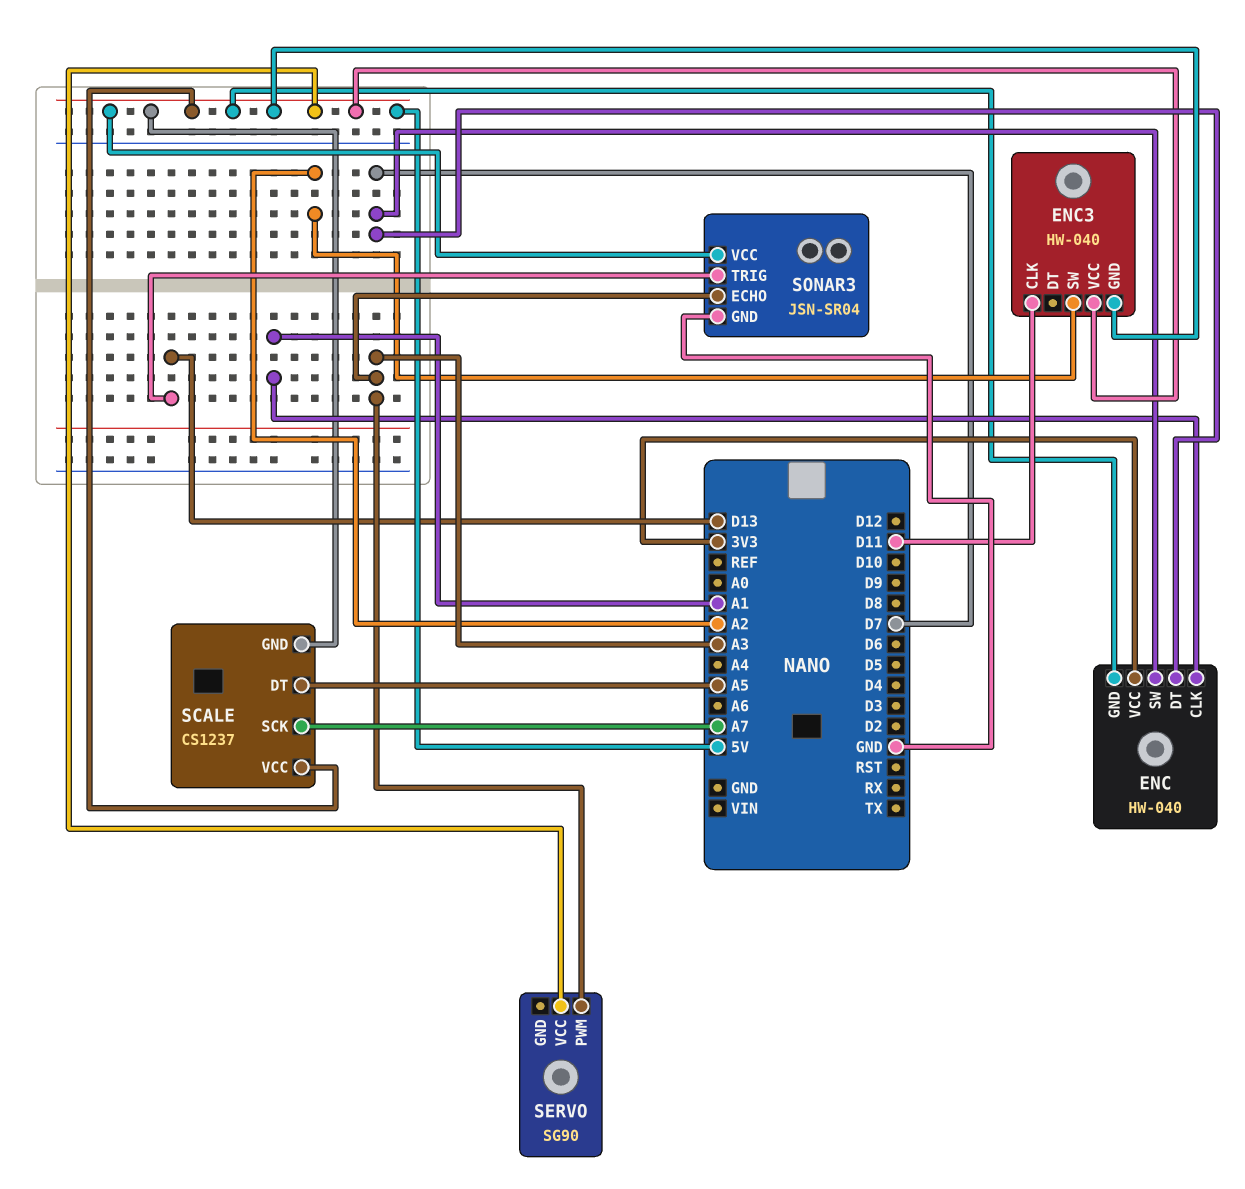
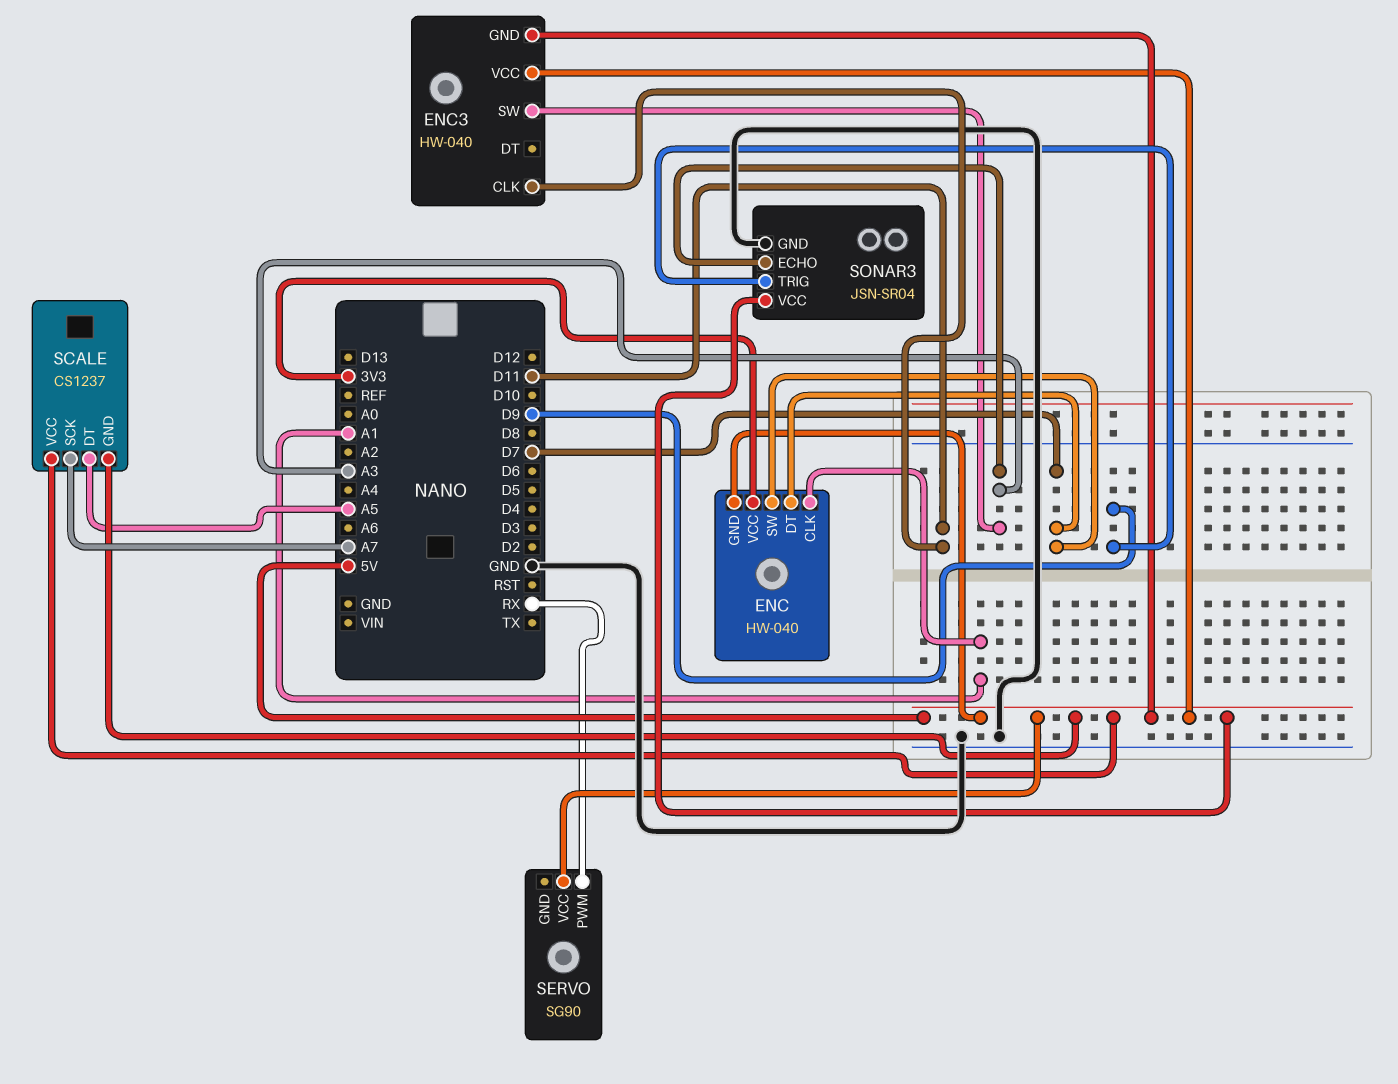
ENC3 pin SW: A2 -> A3
SERVO pin PWM: A3 -> RX
SONAR3 pin TRIG: D13 -> D9

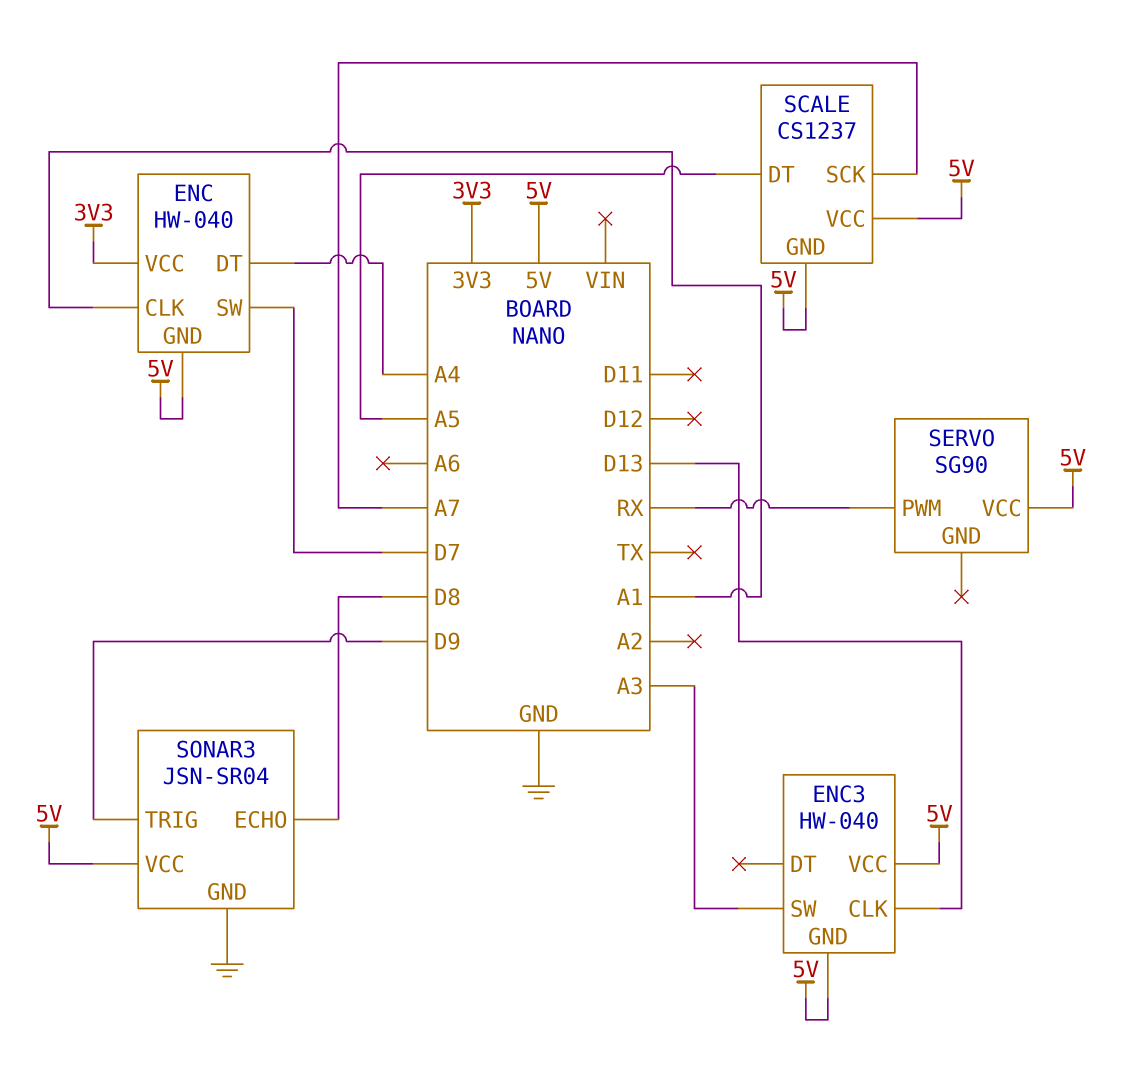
ENC pin DT: D7 -> A4
ENC3 pin CLK: D11 -> D13
SONAR3 pin ECHO: A3 -> D8

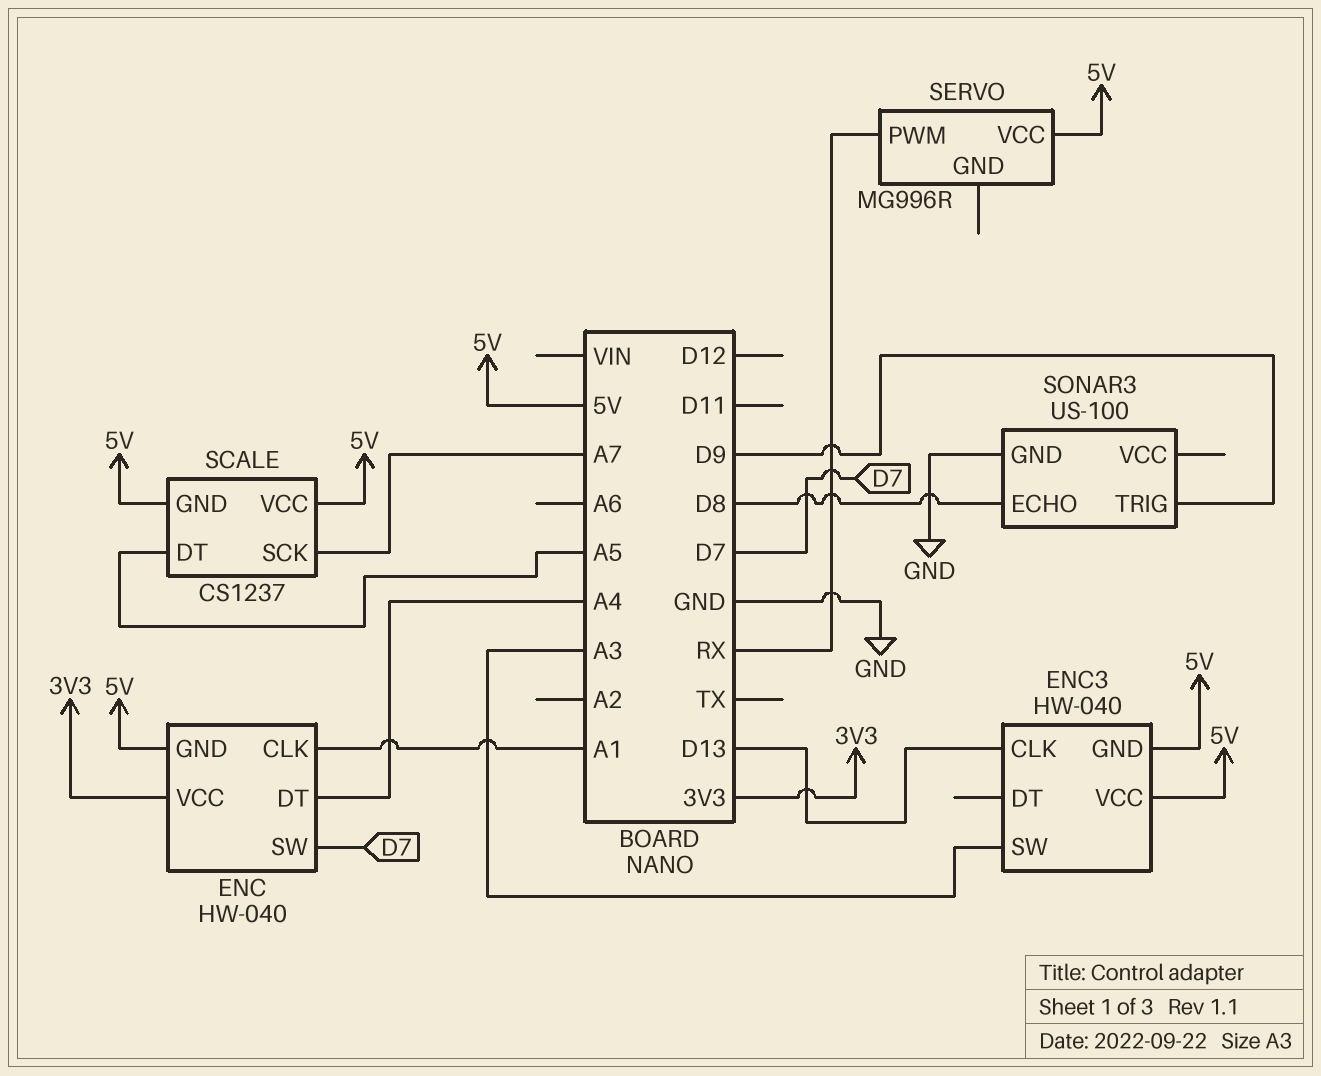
SERVO: SG90 -> MG996R
SONAR3: JSN-SR04 -> US-100
SONAR3 pin VCC: 5V -> none

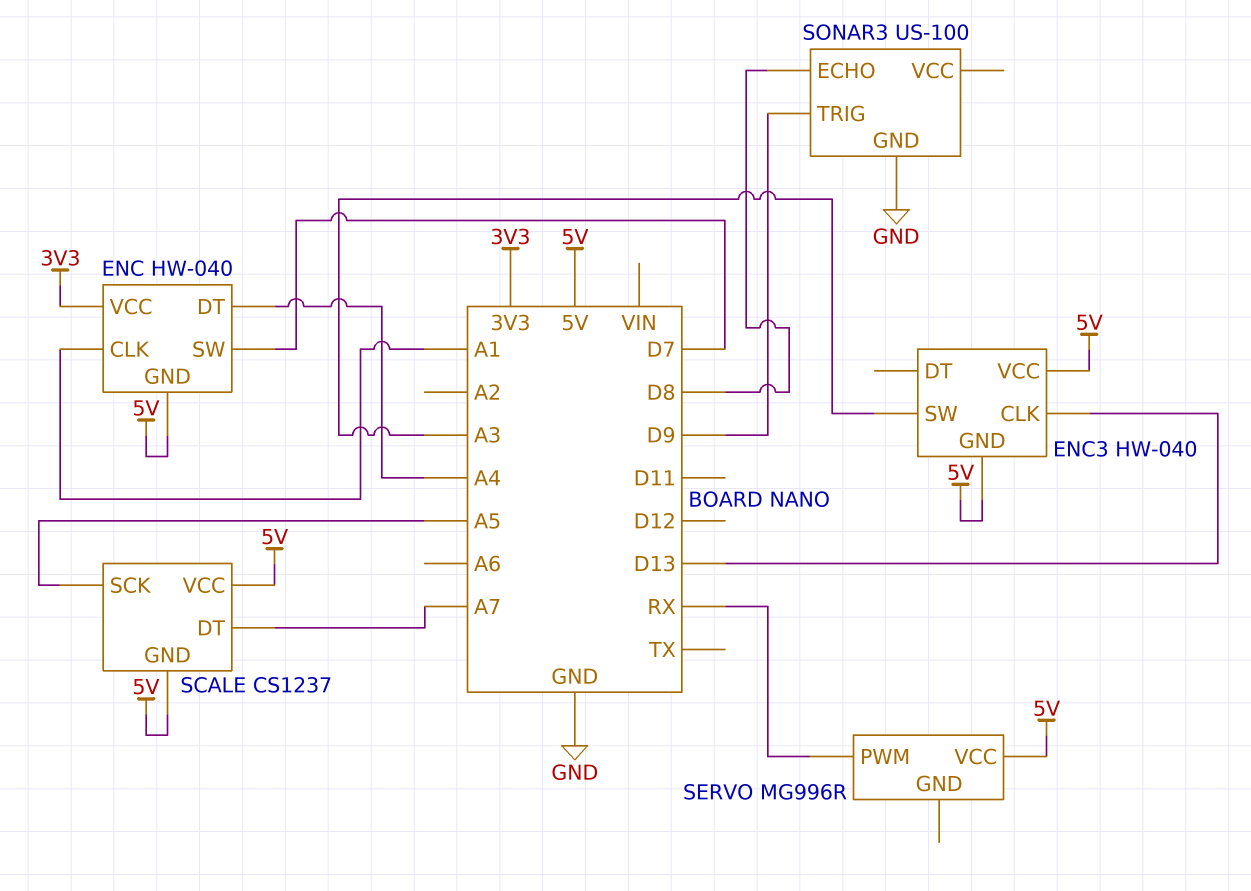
SCALE pin DT: A5 -> A7
SCALE pin SCK: A7 -> A5

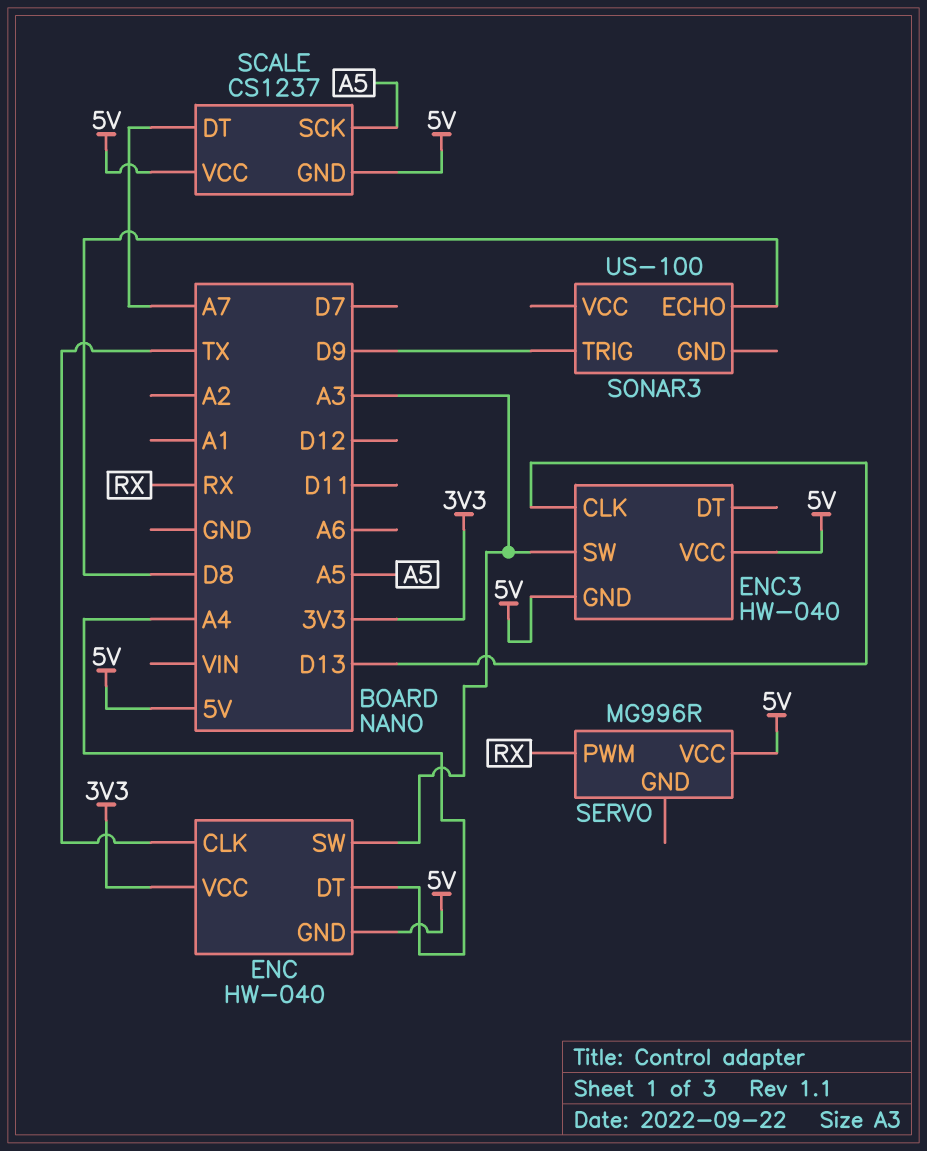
ENC pin CLK: A1 -> TX
ENC pin SW: D7 -> A3
SONAR3 pin GND: GND -> none

